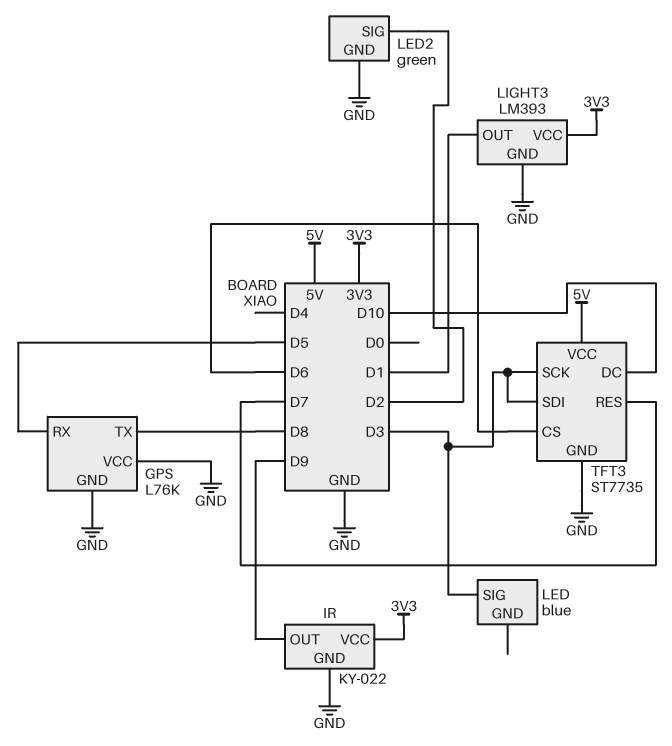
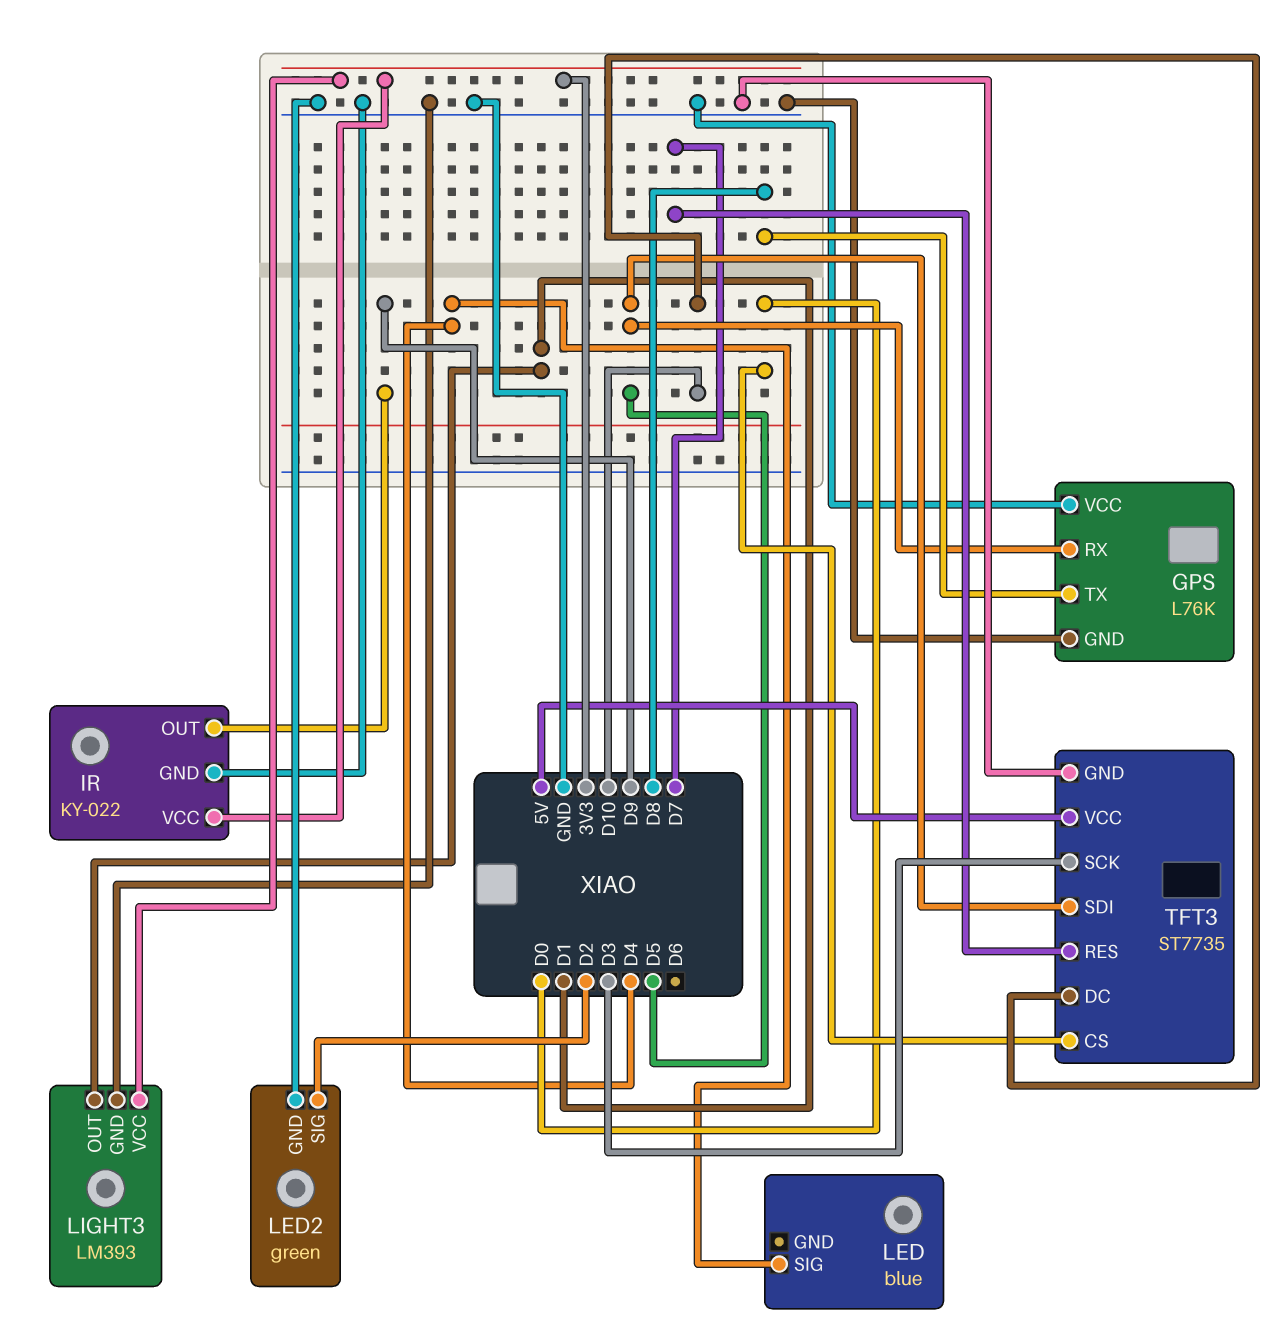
LED pin SIG: D3 -> D4
TFT3 pin CS: D6 -> D0
TFT3 pin SDI: D3 -> D5

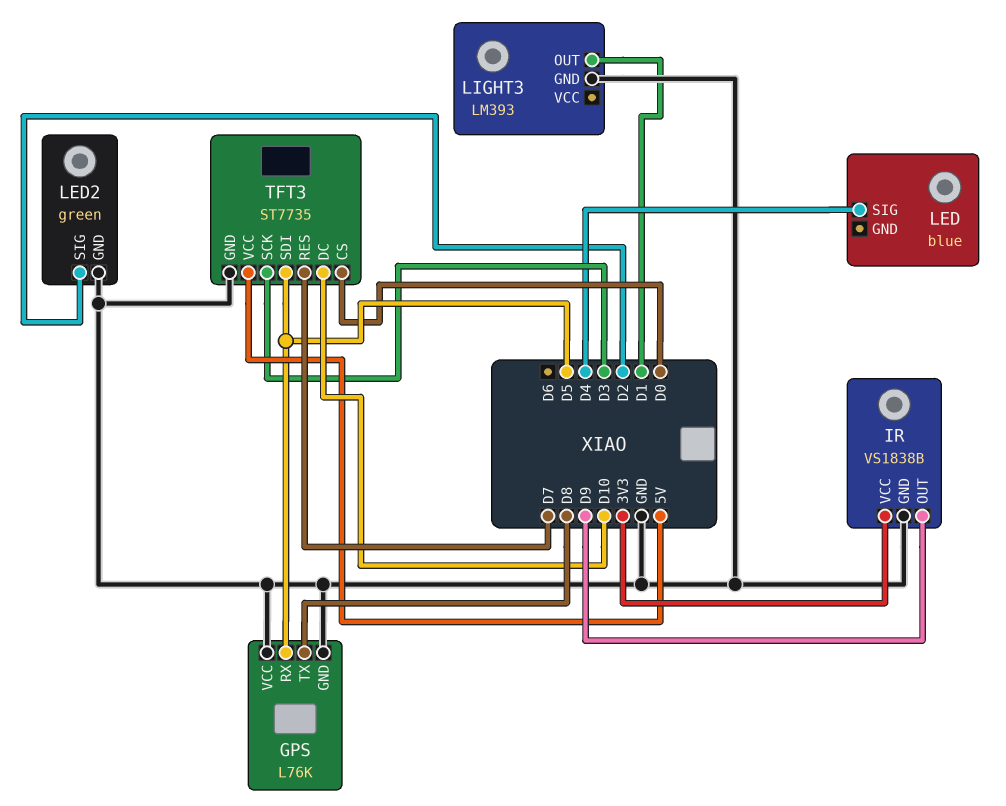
IR: KY-022 -> VS1838B
LIGHT3 pin VCC: 3V3 -> none

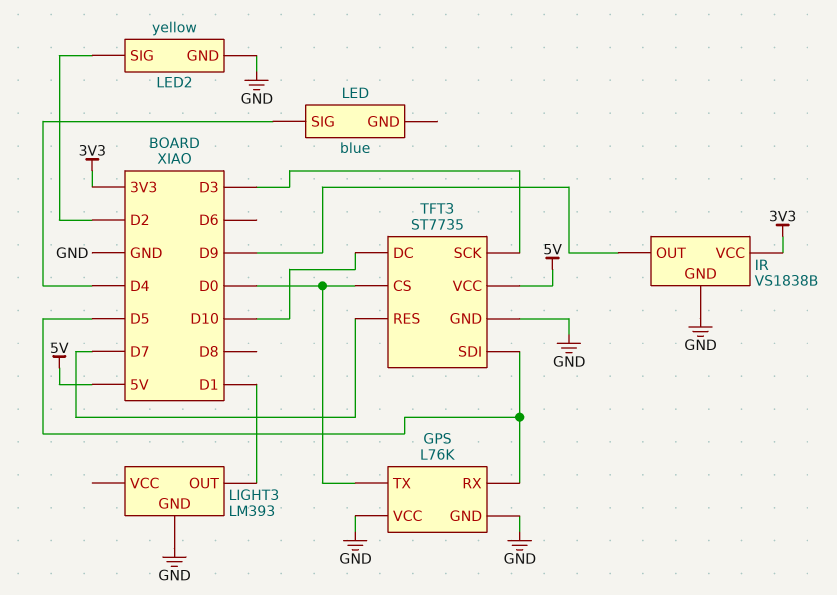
GPS pin TX: D8 -> D0
LED2: green -> yellow

